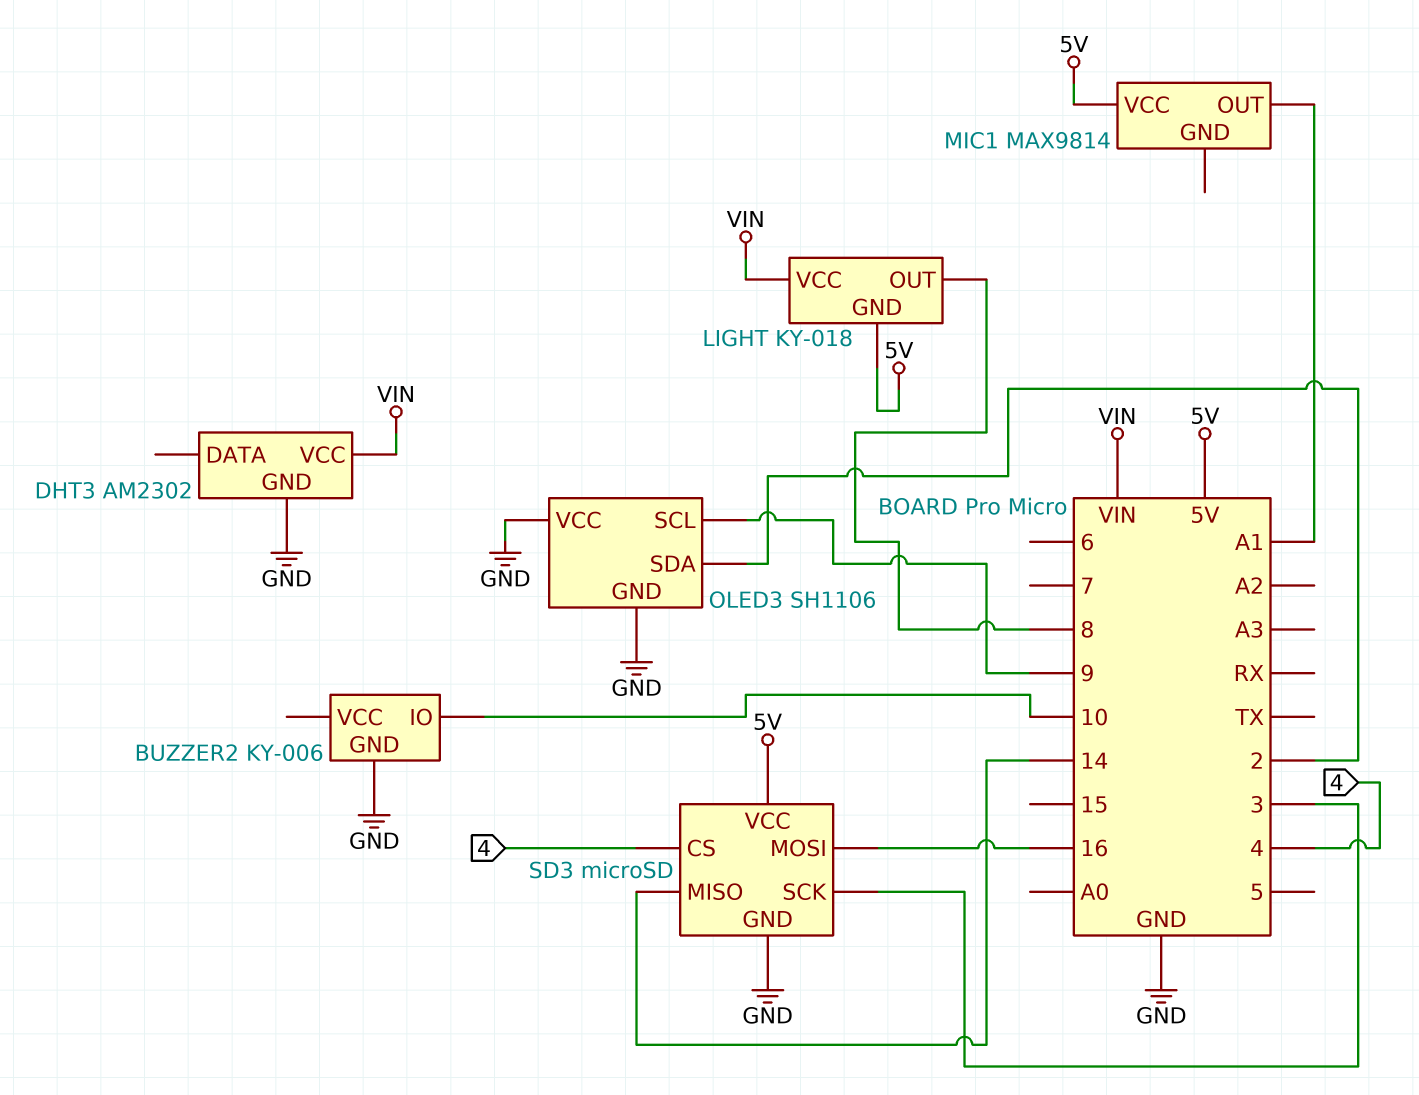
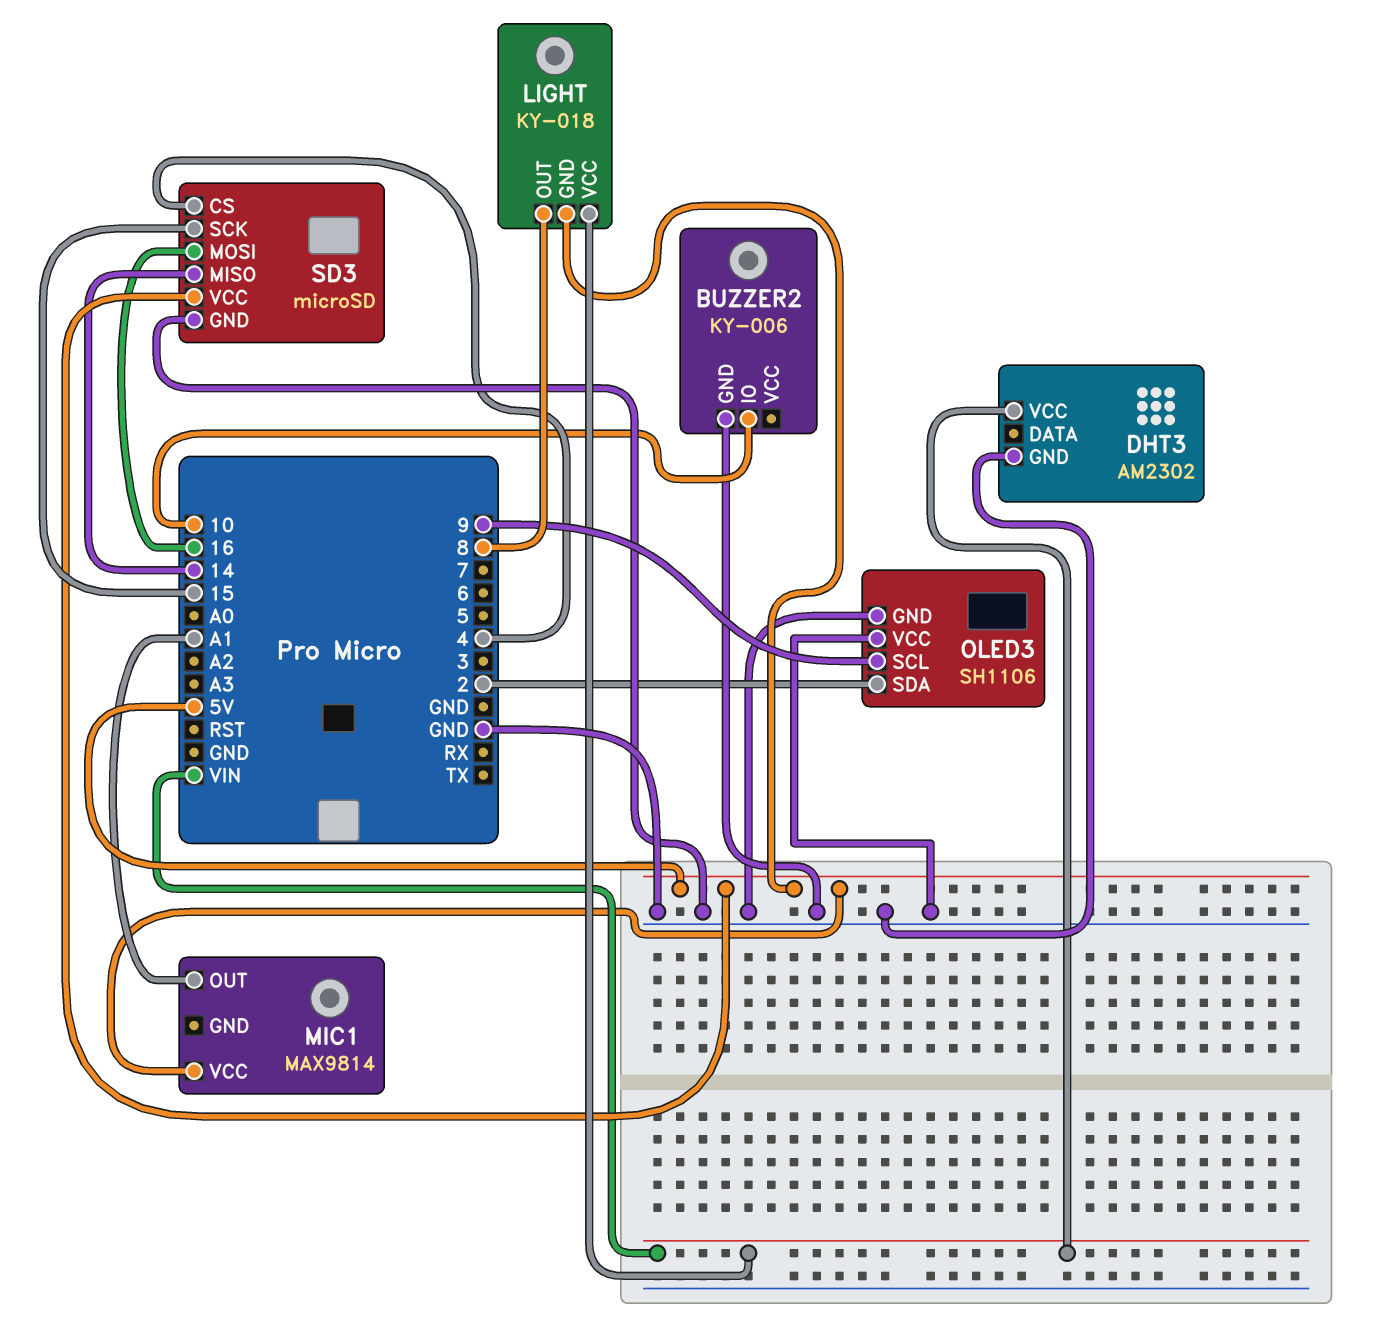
SD3 pin SCK: 3 -> 15

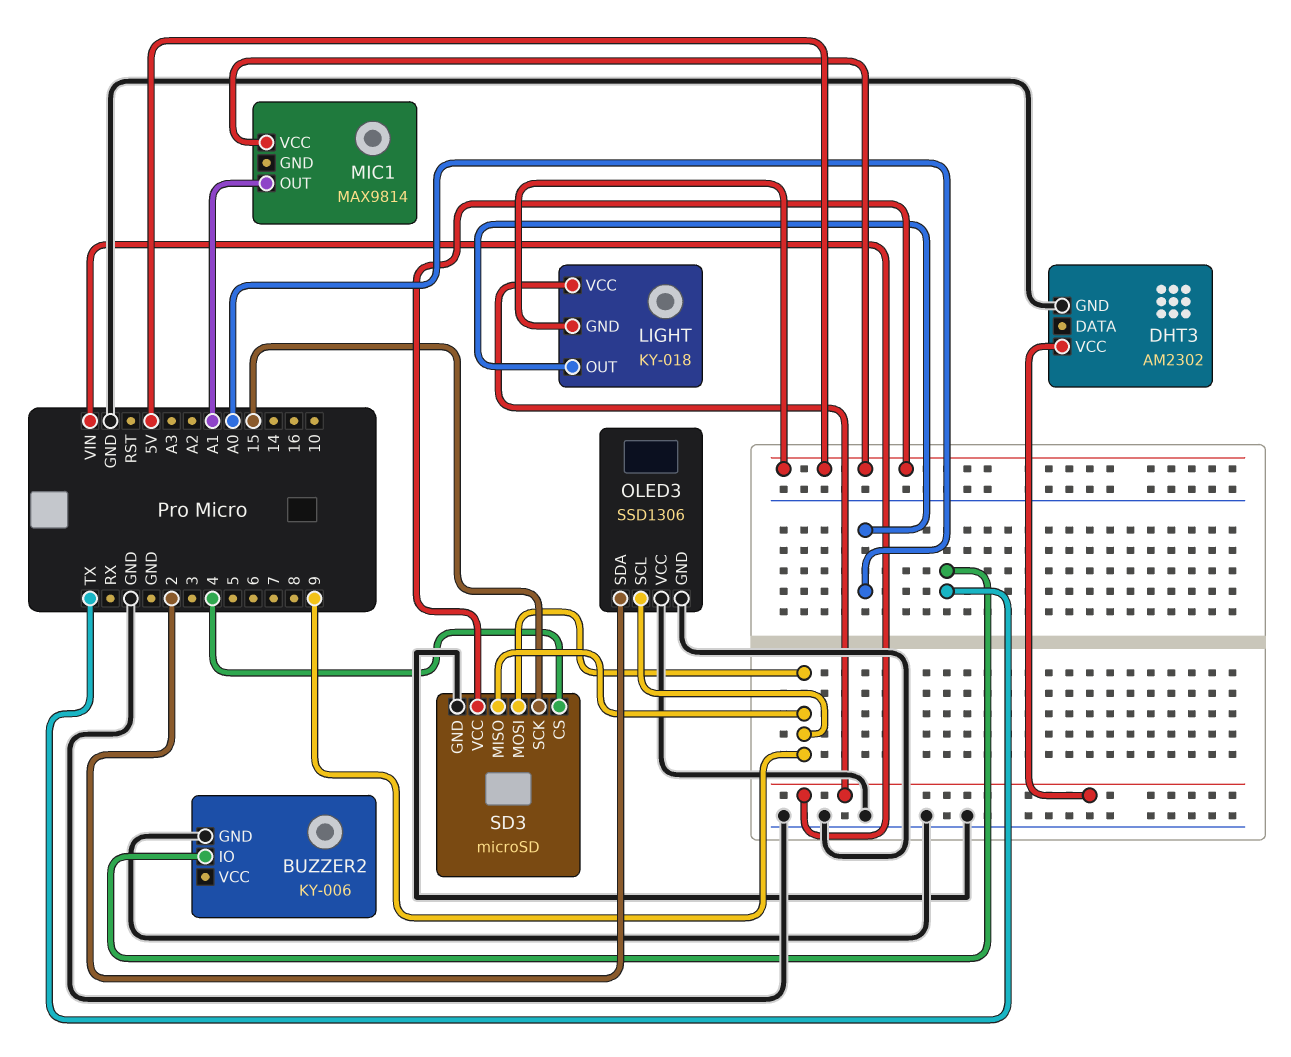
BUZZER2 pin IO: 10 -> TX
LIGHT pin OUT: 8 -> A0
OLED3: SH1106 -> SSD1306
SD3 pin MISO: 14 -> 9
SD3 pin MOSI: 16 -> 9

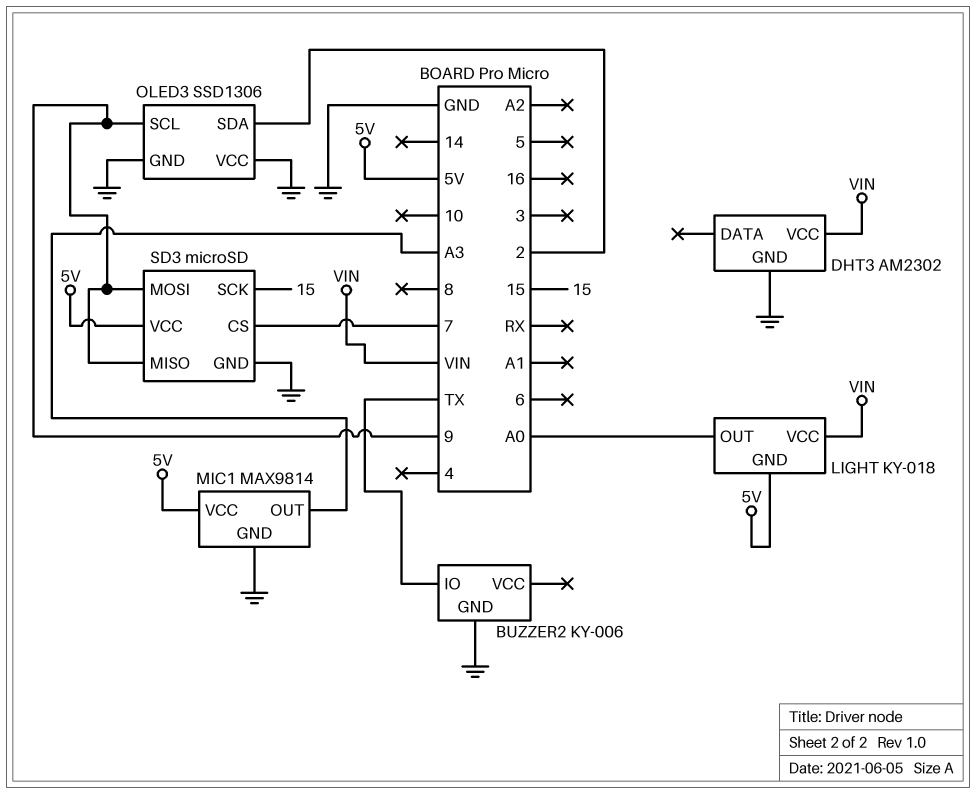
MIC1 pin GND: none -> GND
MIC1 pin OUT: A1 -> A3
SD3 pin CS: 4 -> 7

